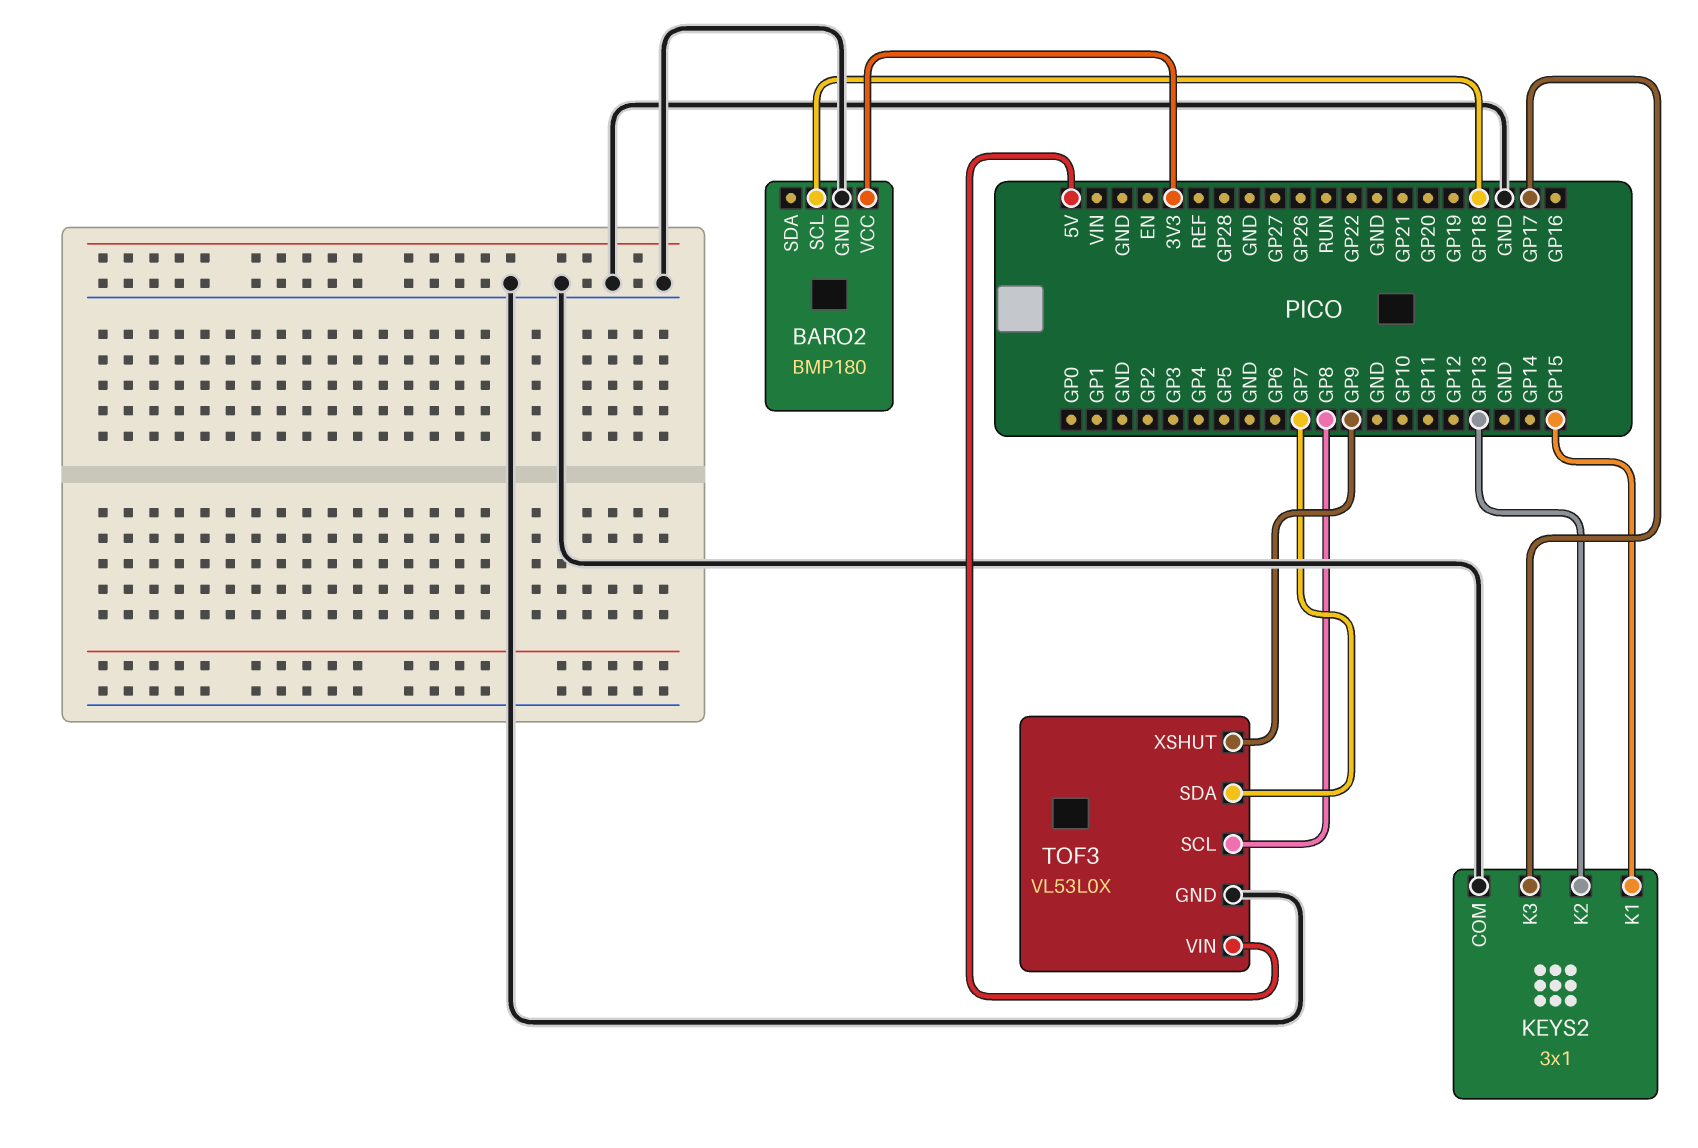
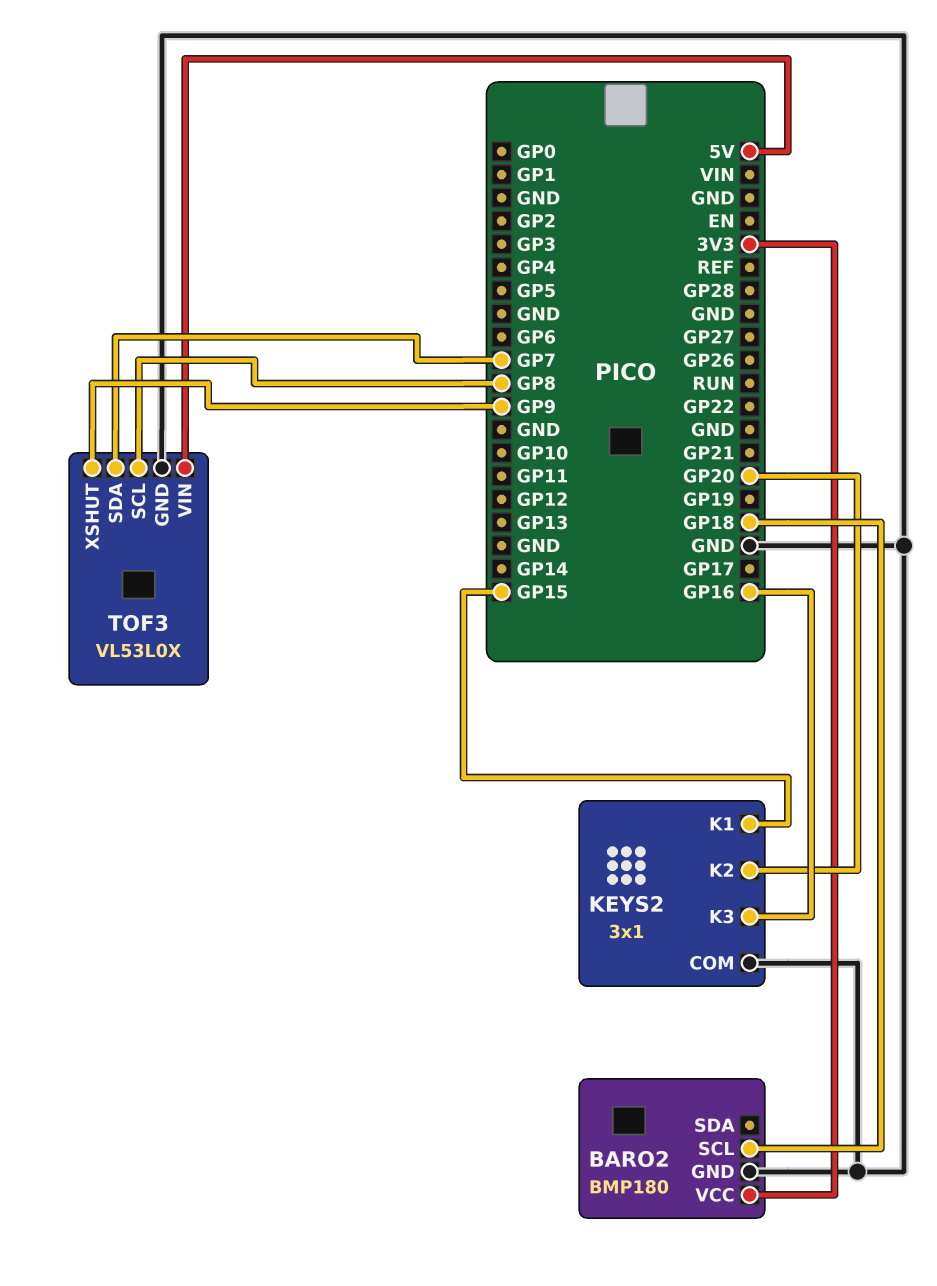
KEYS2 pin K2: GP13 -> GP20
KEYS2 pin K3: GP17 -> GP16

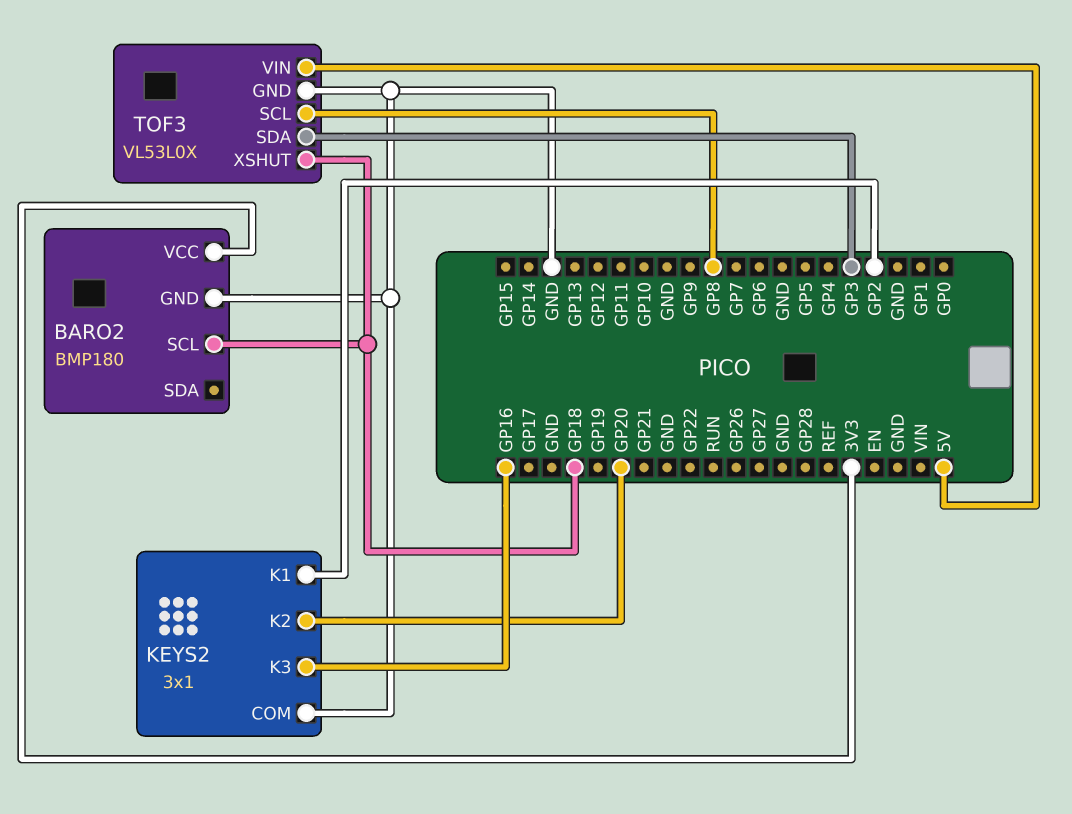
KEYS2 pin K1: GP15 -> GP2
TOF3 pin SDA: GP7 -> GP3
TOF3 pin XSHUT: GP9 -> GP18

